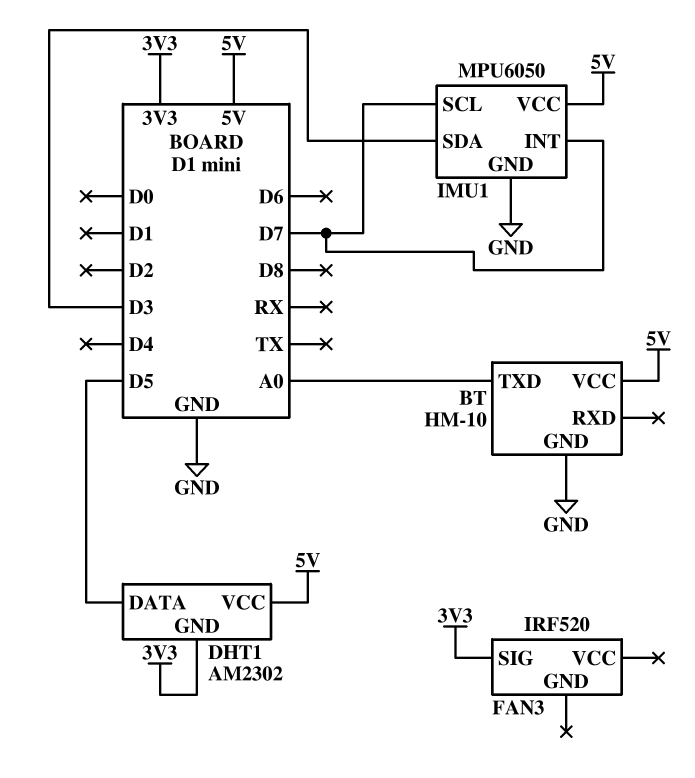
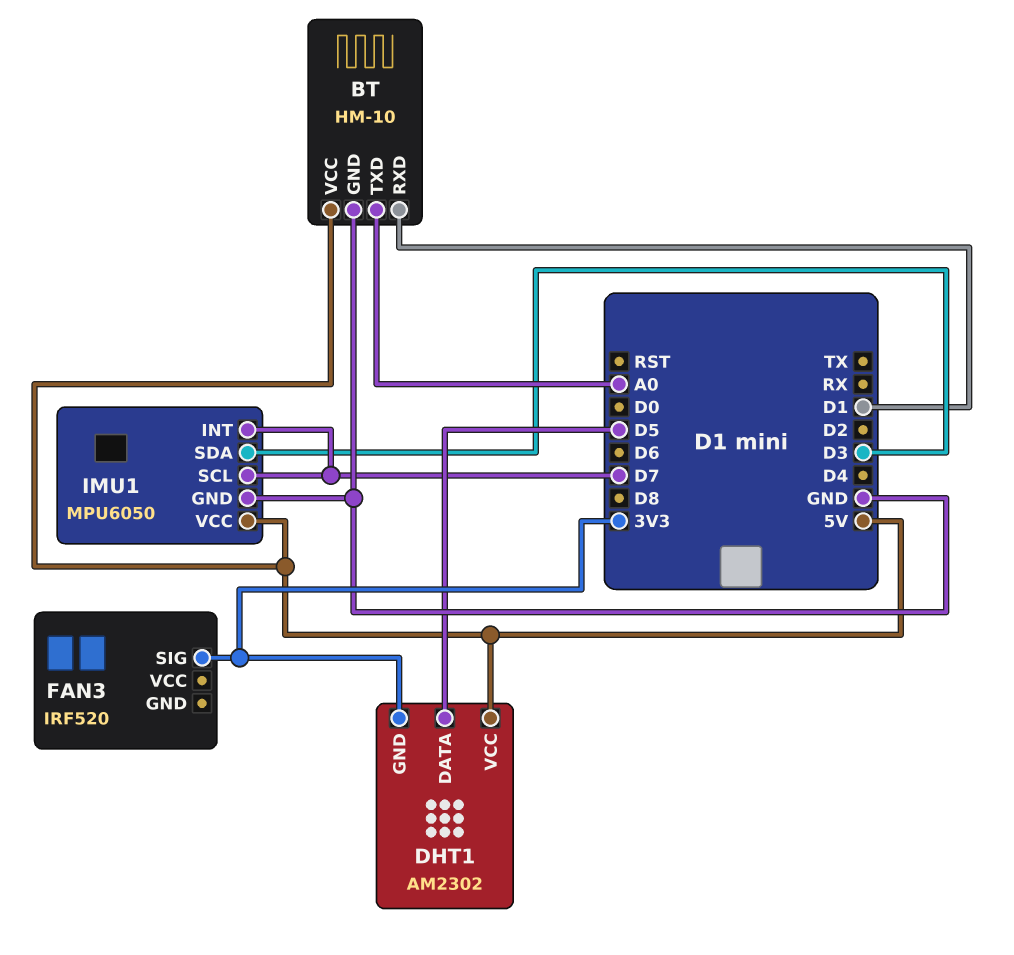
BT pin RXD: none -> D1

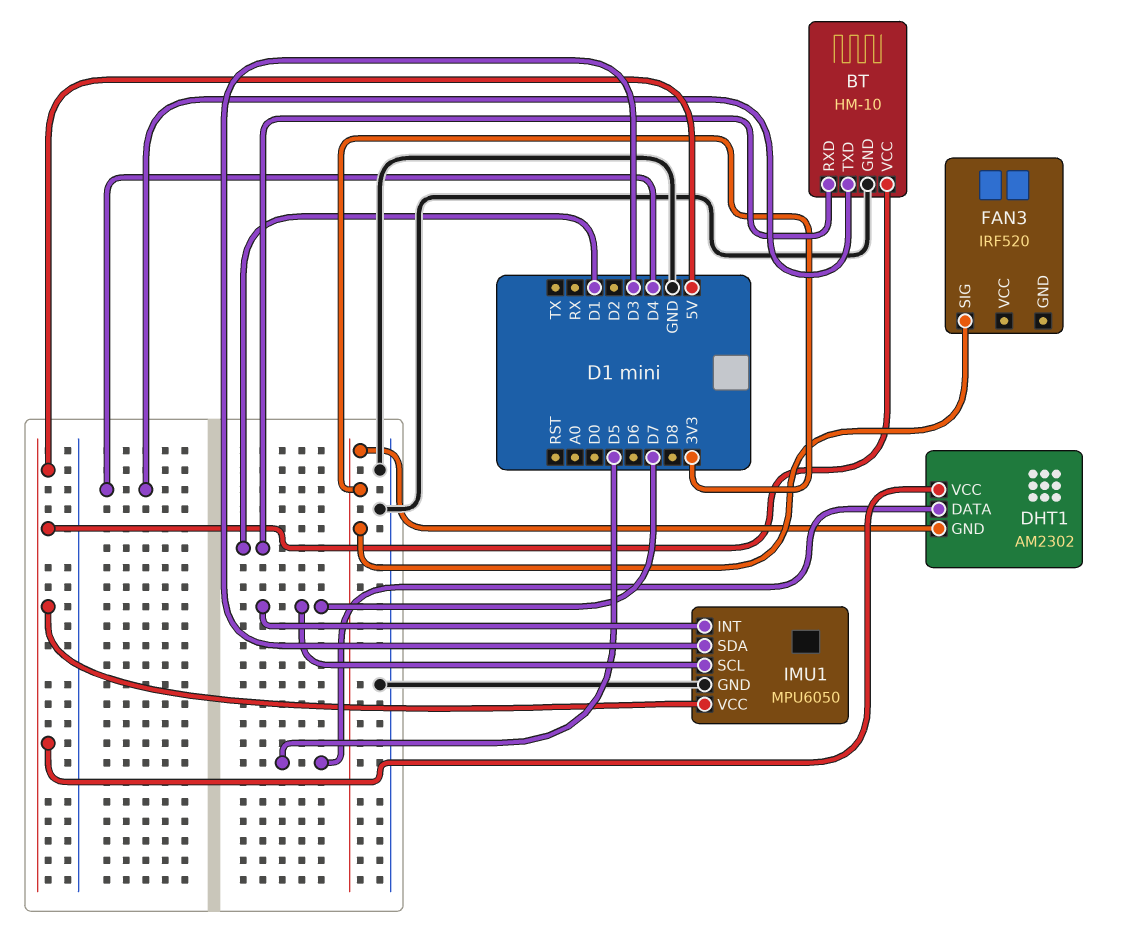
BT pin TXD: A0 -> D4

